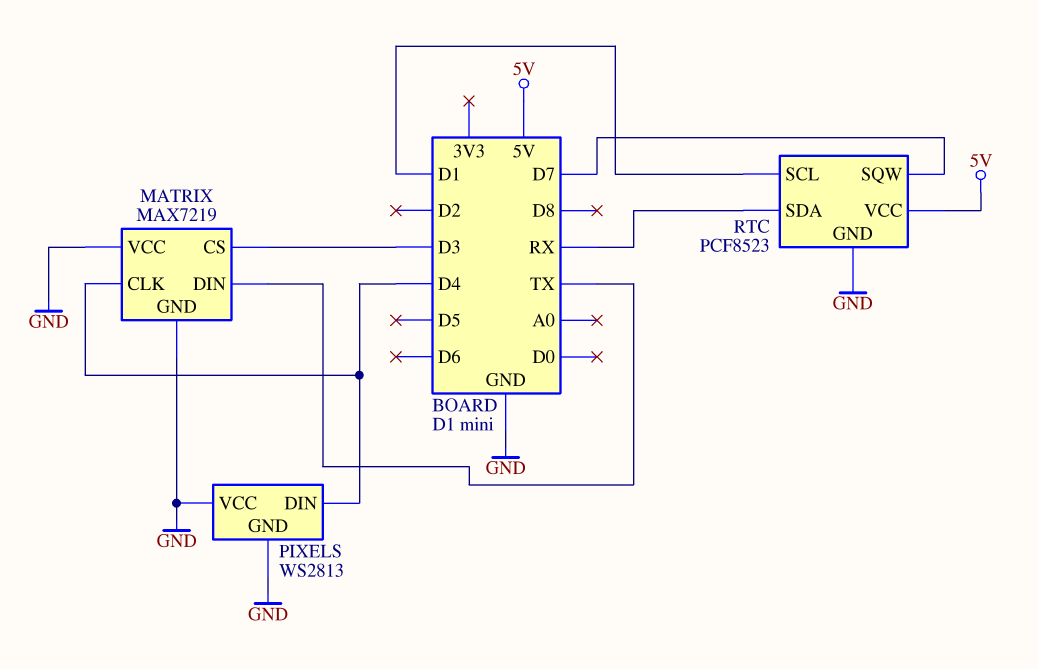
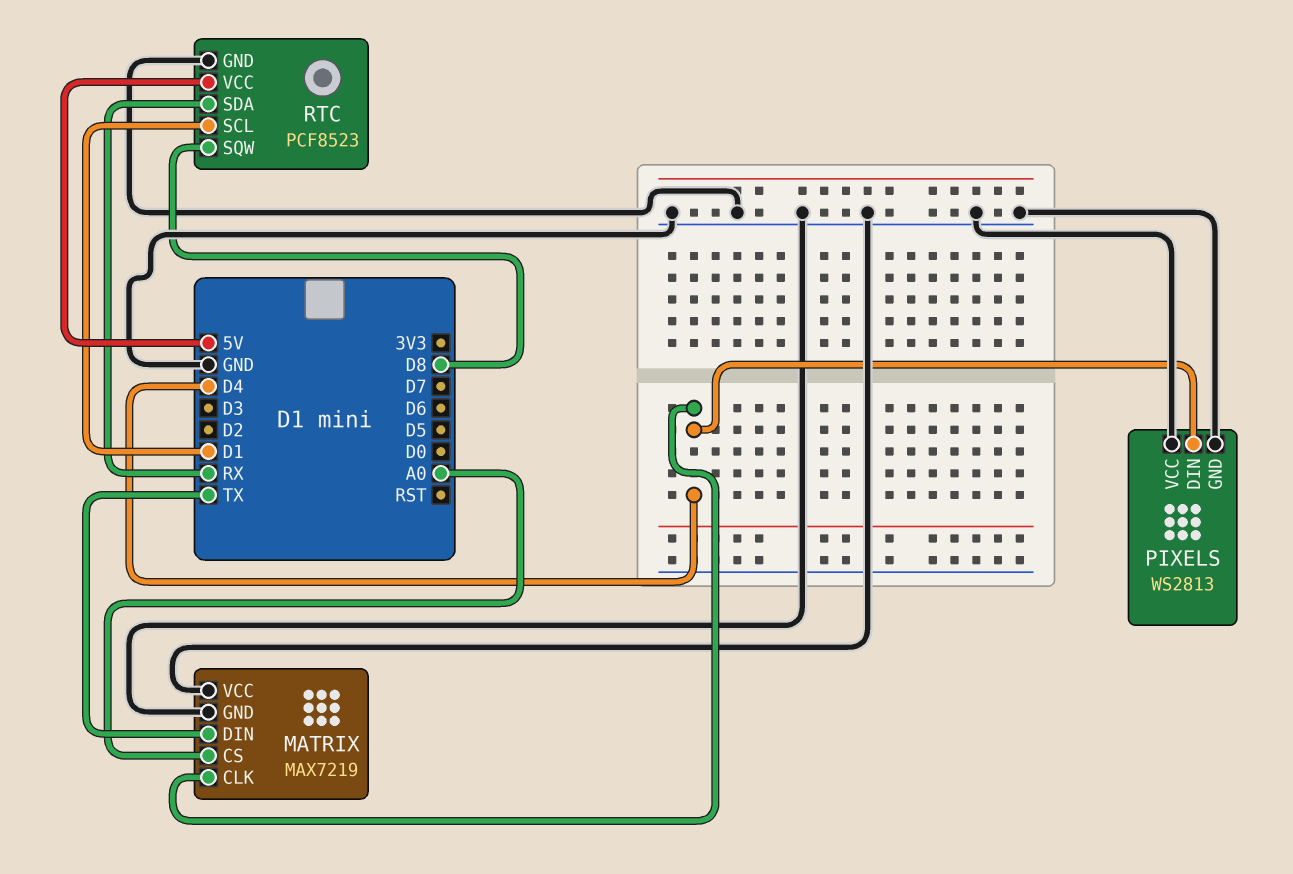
MATRIX pin CS: D3 -> A0
RTC pin SQW: D7 -> D8

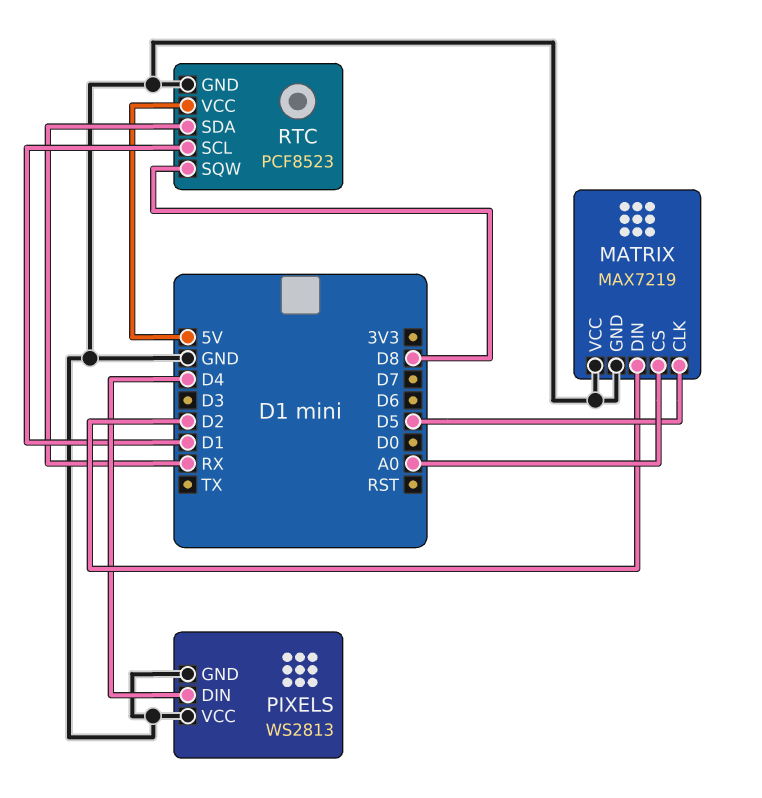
MATRIX pin CLK: D4 -> D5
MATRIX pin DIN: TX -> D2

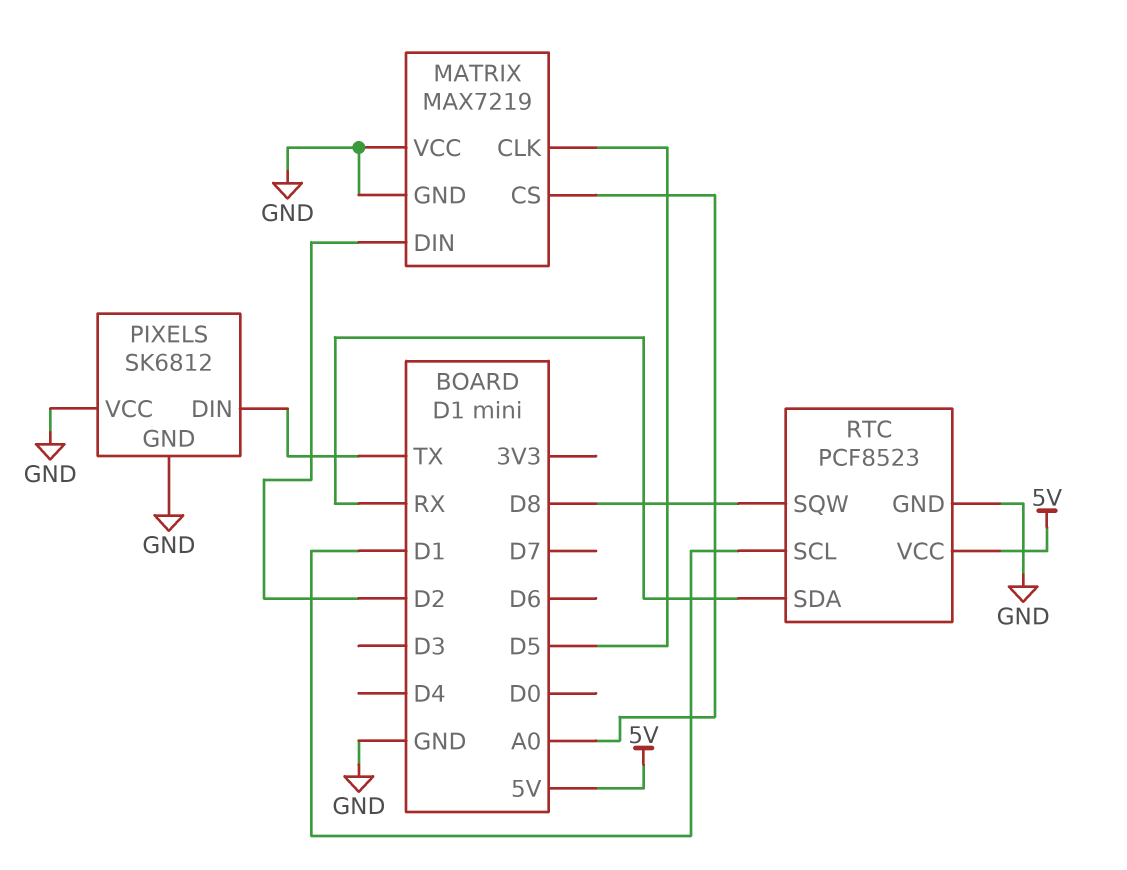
PIXELS: WS2813 -> SK6812
PIXELS pin DIN: D4 -> TX

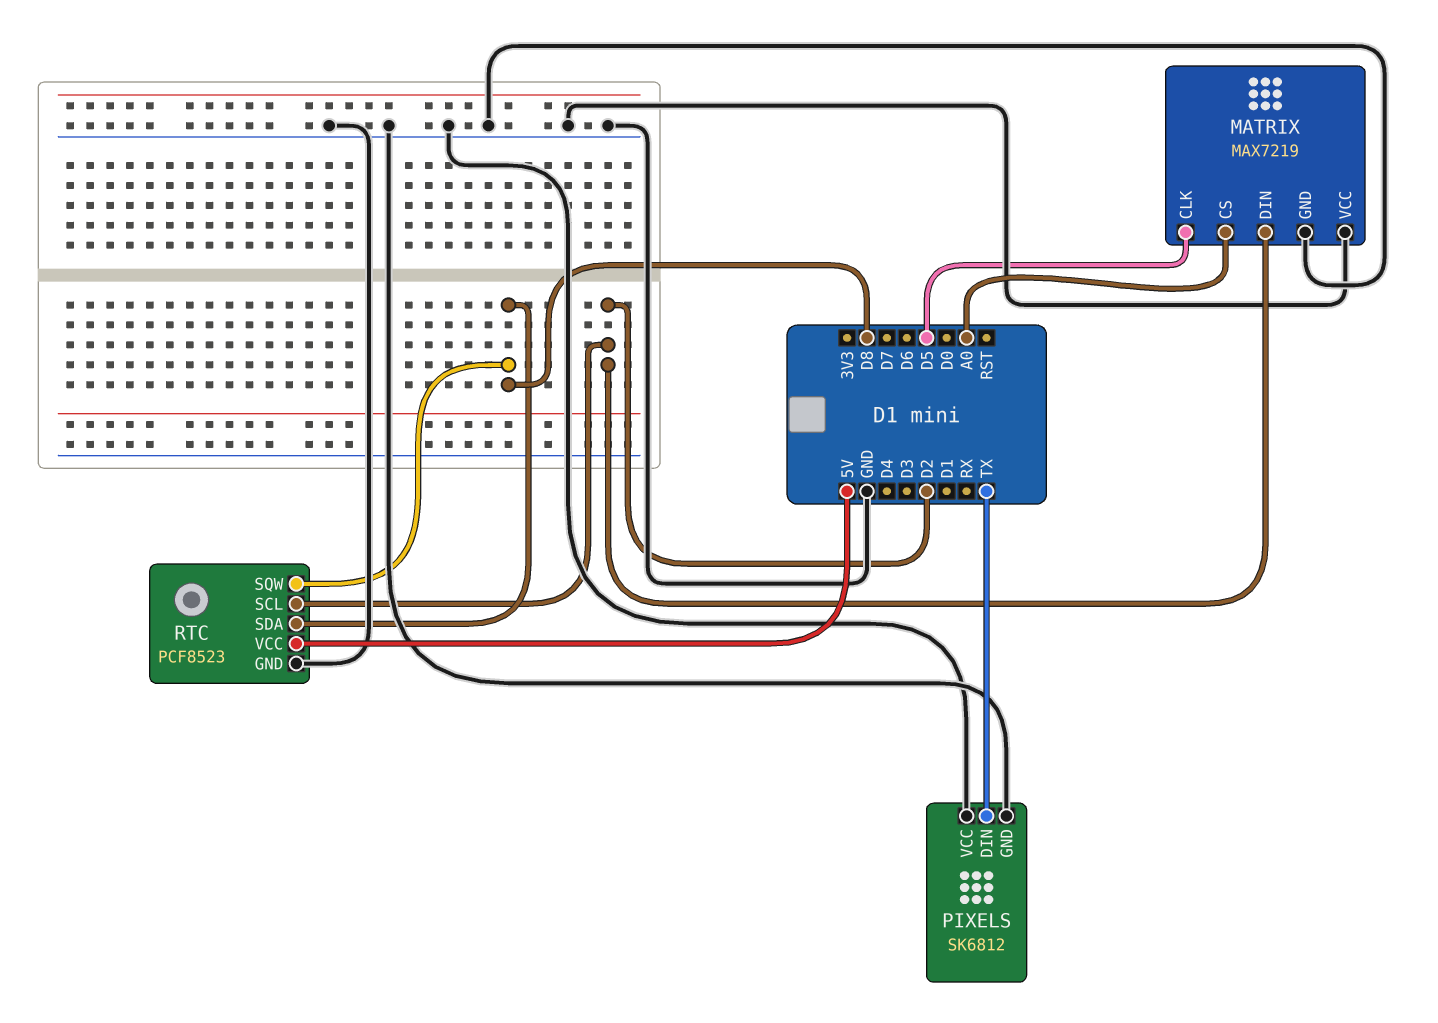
RTC pin SCL: D1 -> D2
RTC pin SDA: RX -> D8

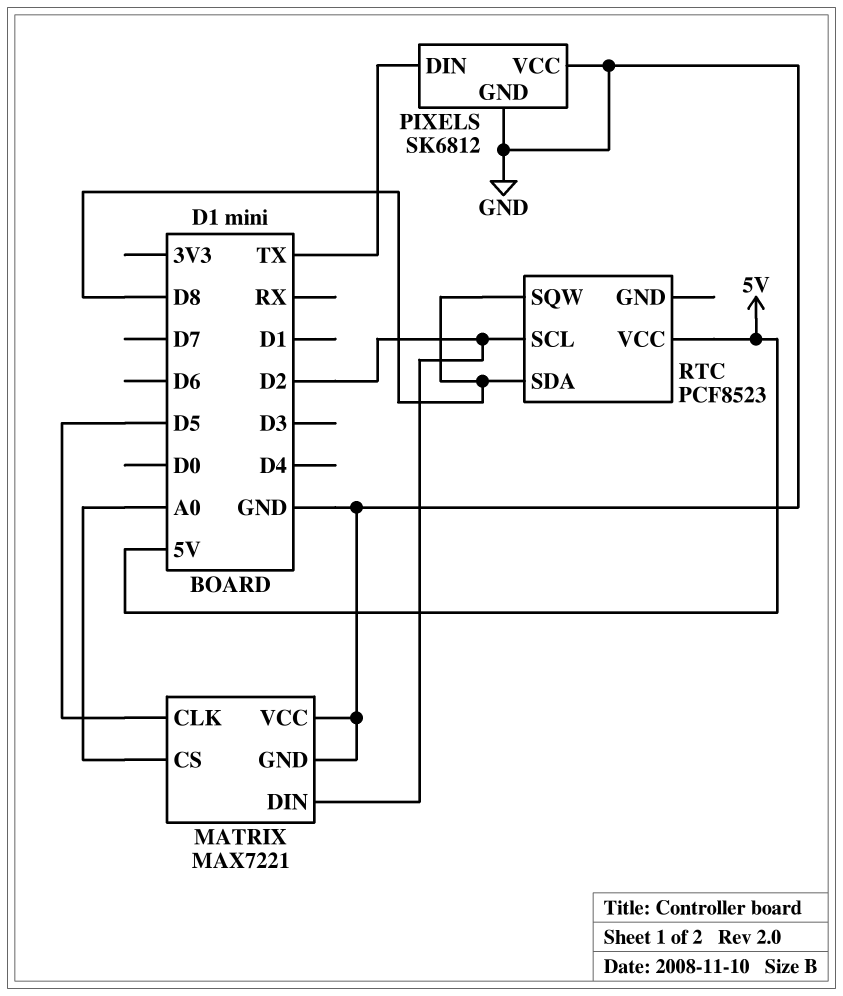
MATRIX: MAX7219 -> MAX7221
RTC pin GND: GND -> none

